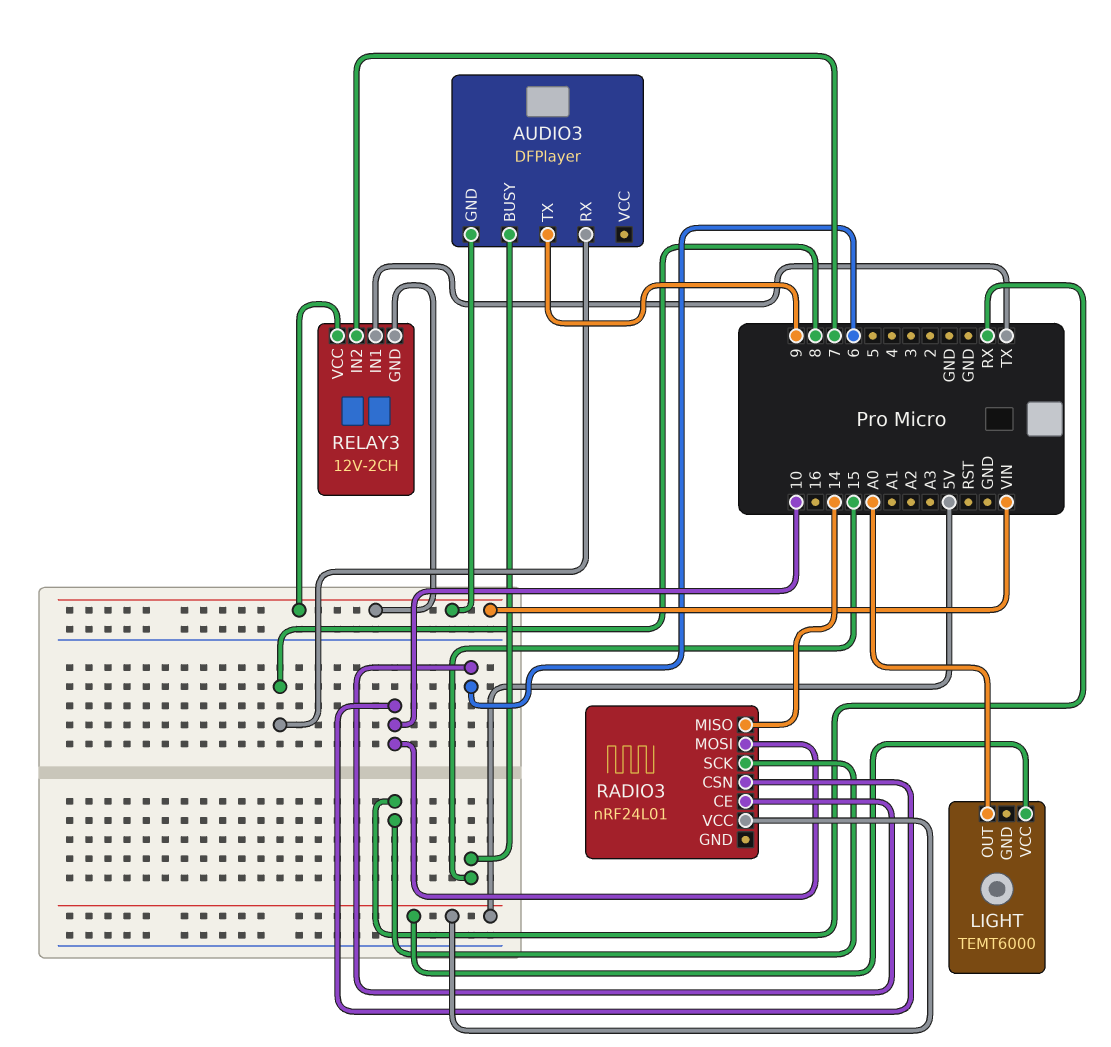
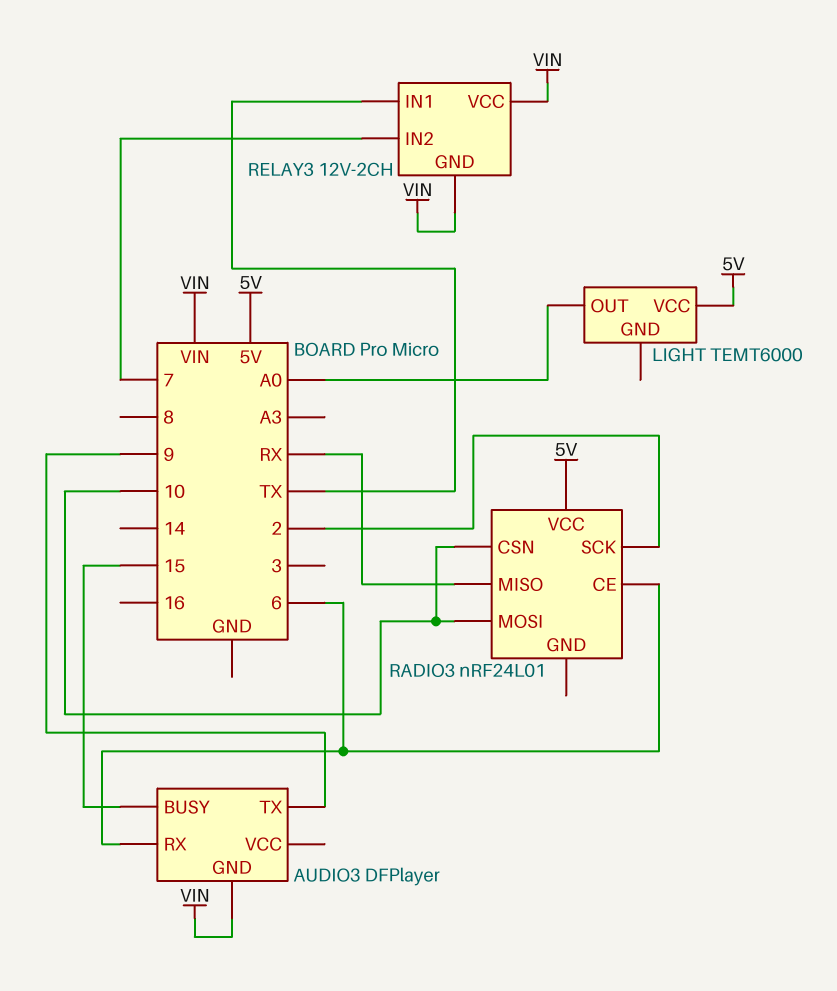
AUDIO3 pin RX: 8 -> 6
RADIO3 pin MISO: 14 -> RX
RADIO3 pin SCK: RX -> 2

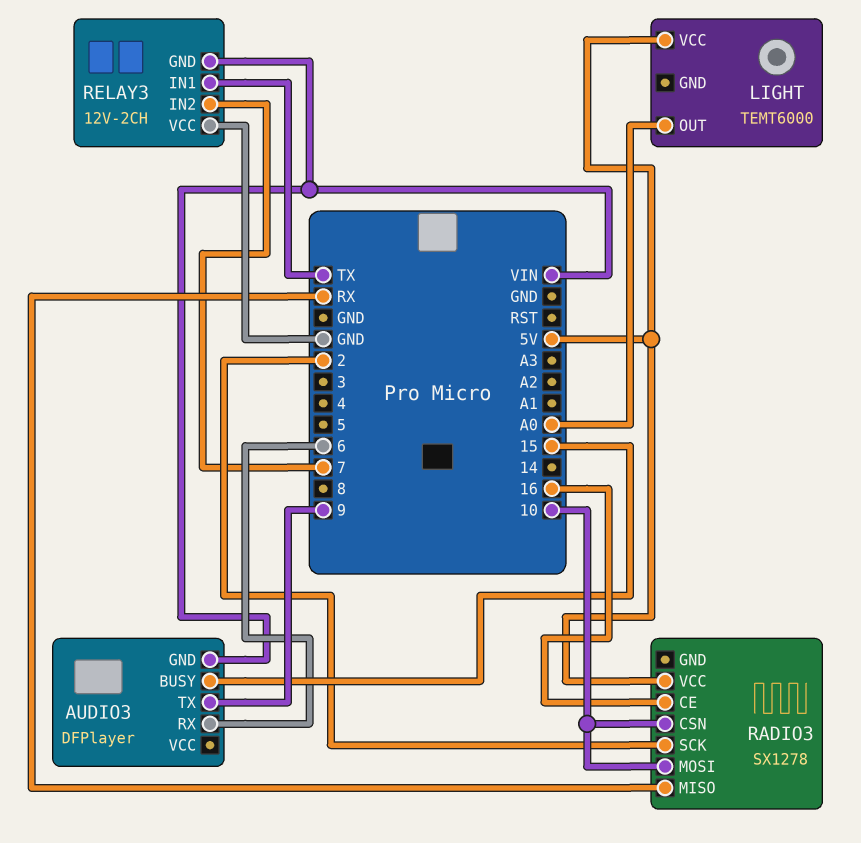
RADIO3: nRF24L01 -> SX1278
RADIO3 pin CE: 6 -> 16
RELAY3 pin VCC: VIN -> GND

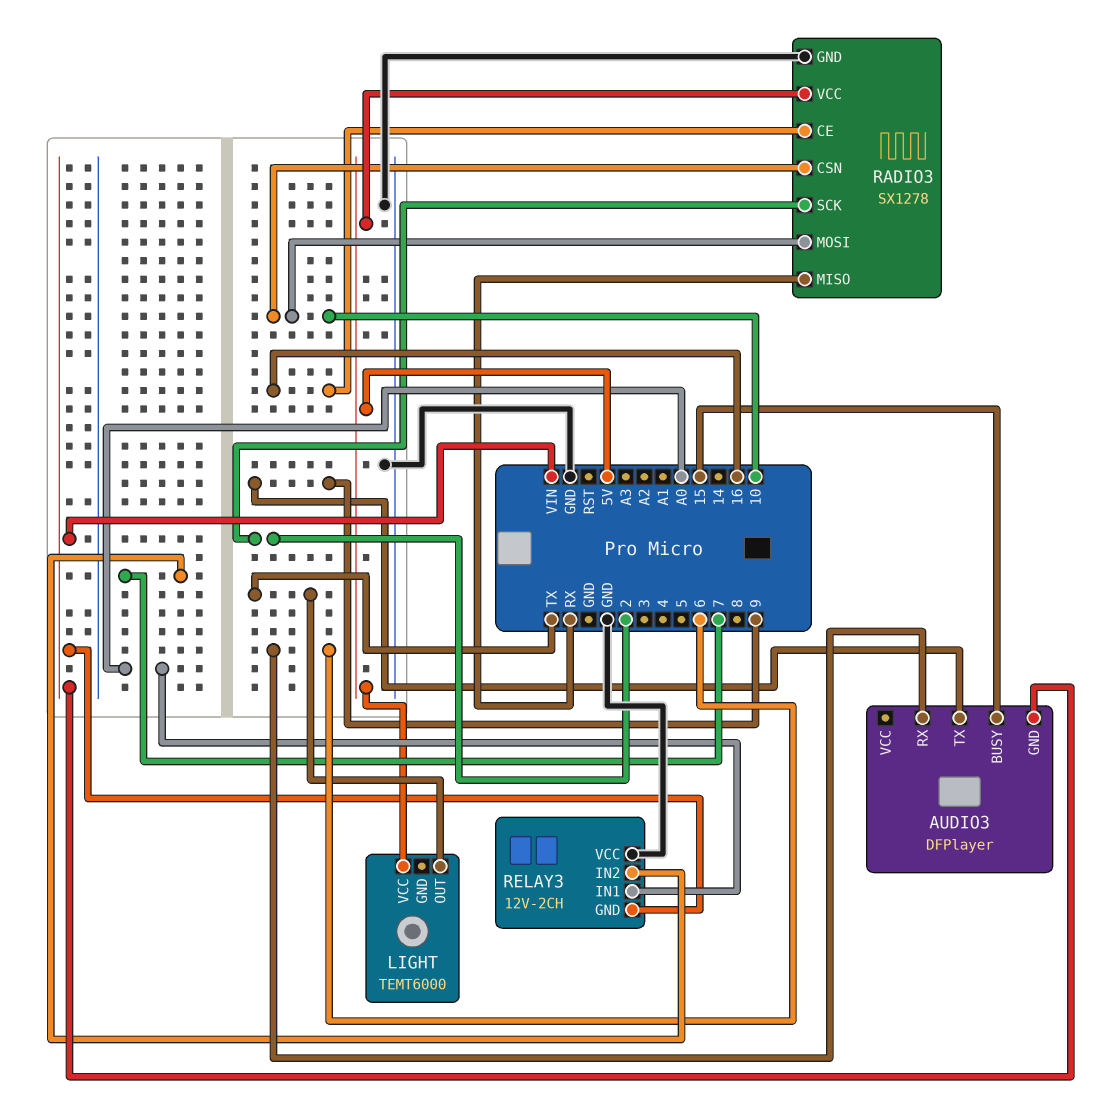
LIGHT pin OUT: A0 -> TX
RADIO3 pin GND: none -> GND
RELAY3 pin IN1: TX -> A0

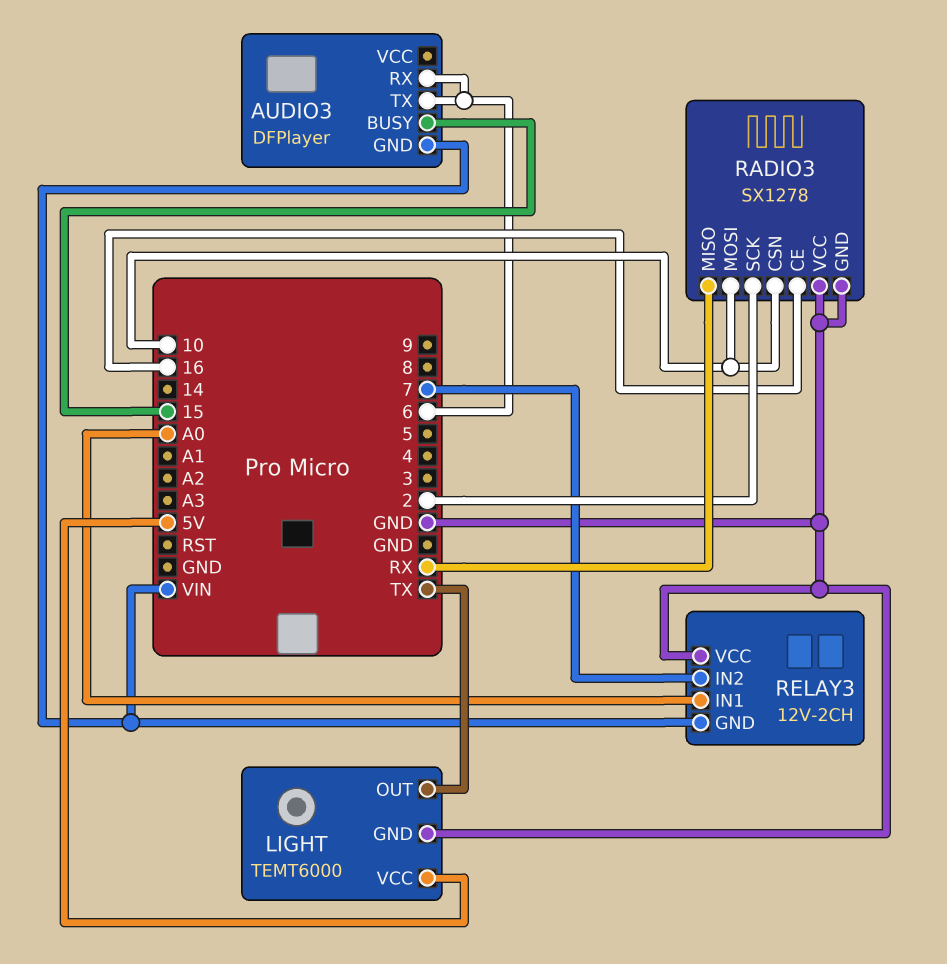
AUDIO3 pin TX: 9 -> 6
LIGHT pin GND: none -> GND
RADIO3 pin VCC: 5V -> GND

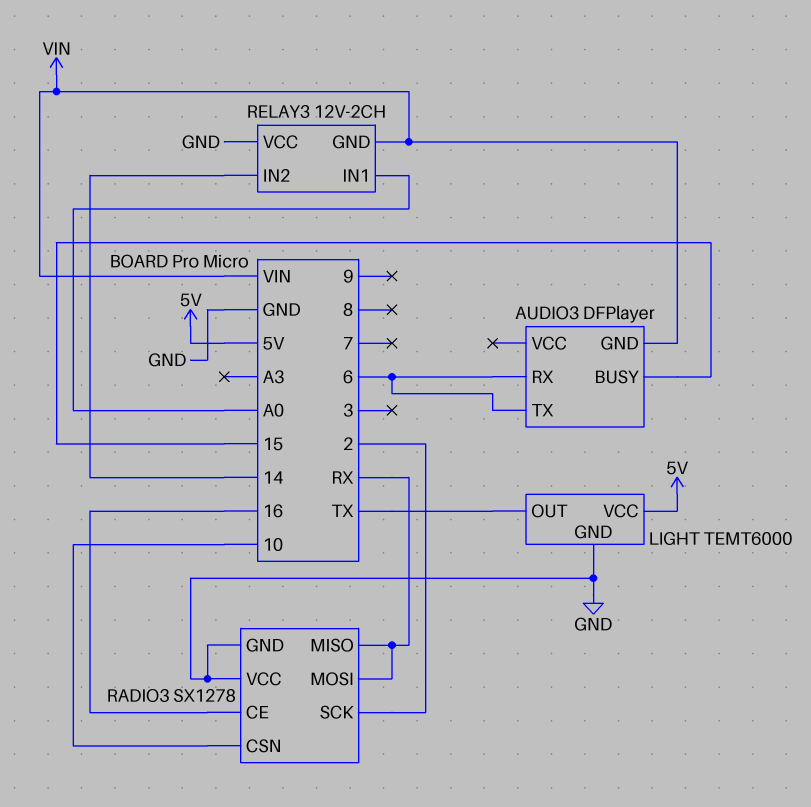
RADIO3 pin MOSI: 10 -> RX
RELAY3 pin IN2: 7 -> 14

